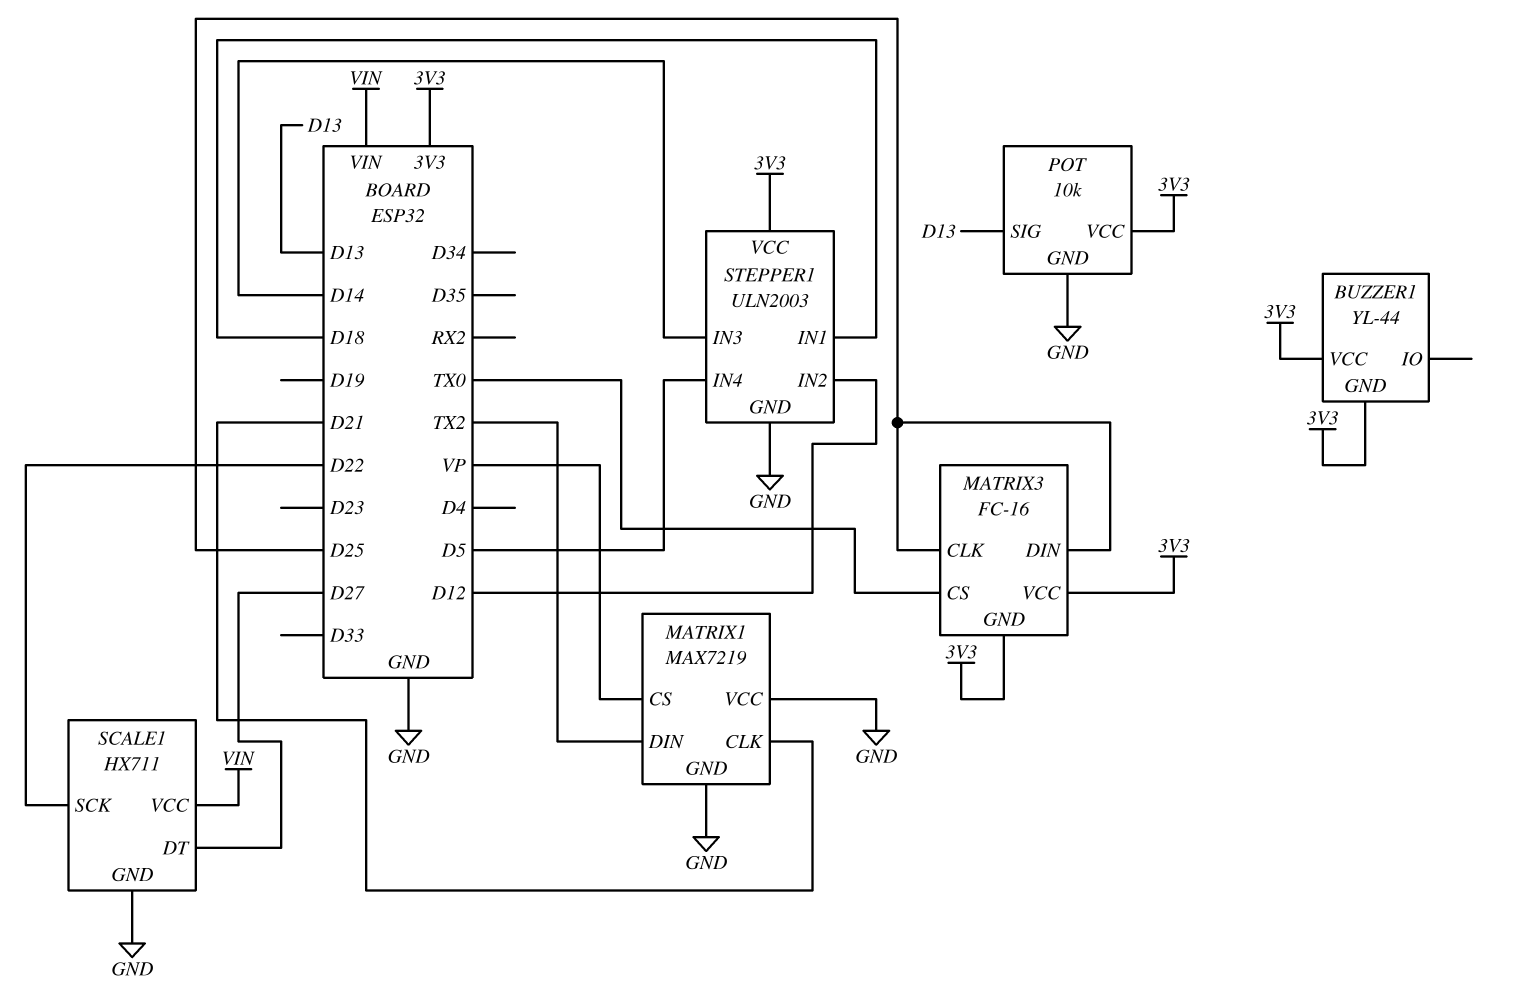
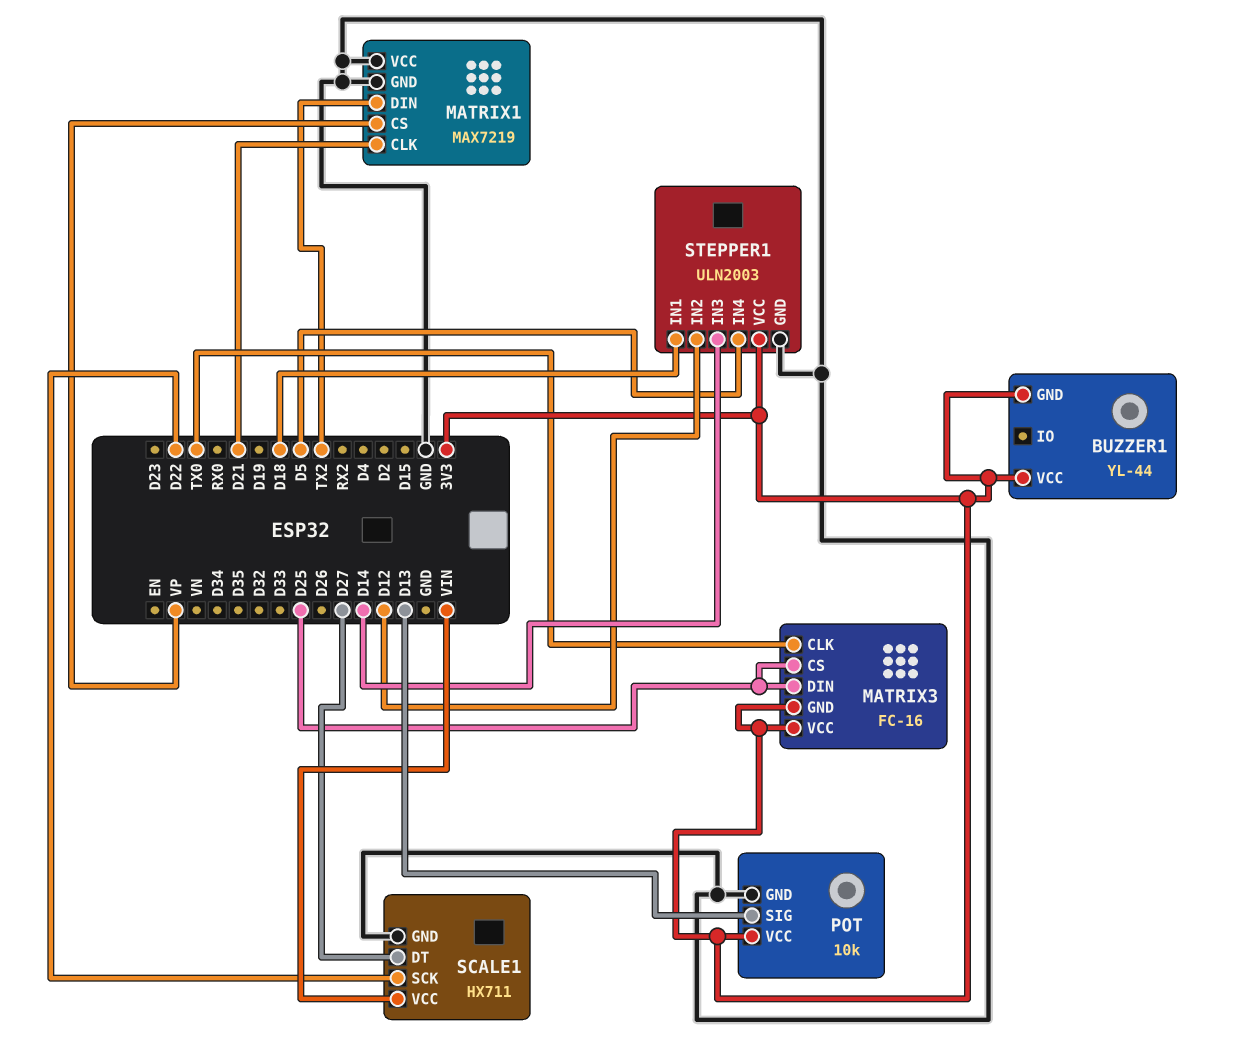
MATRIX3 pin CLK: D25 -> TX0
MATRIX3 pin CS: TX0 -> D25

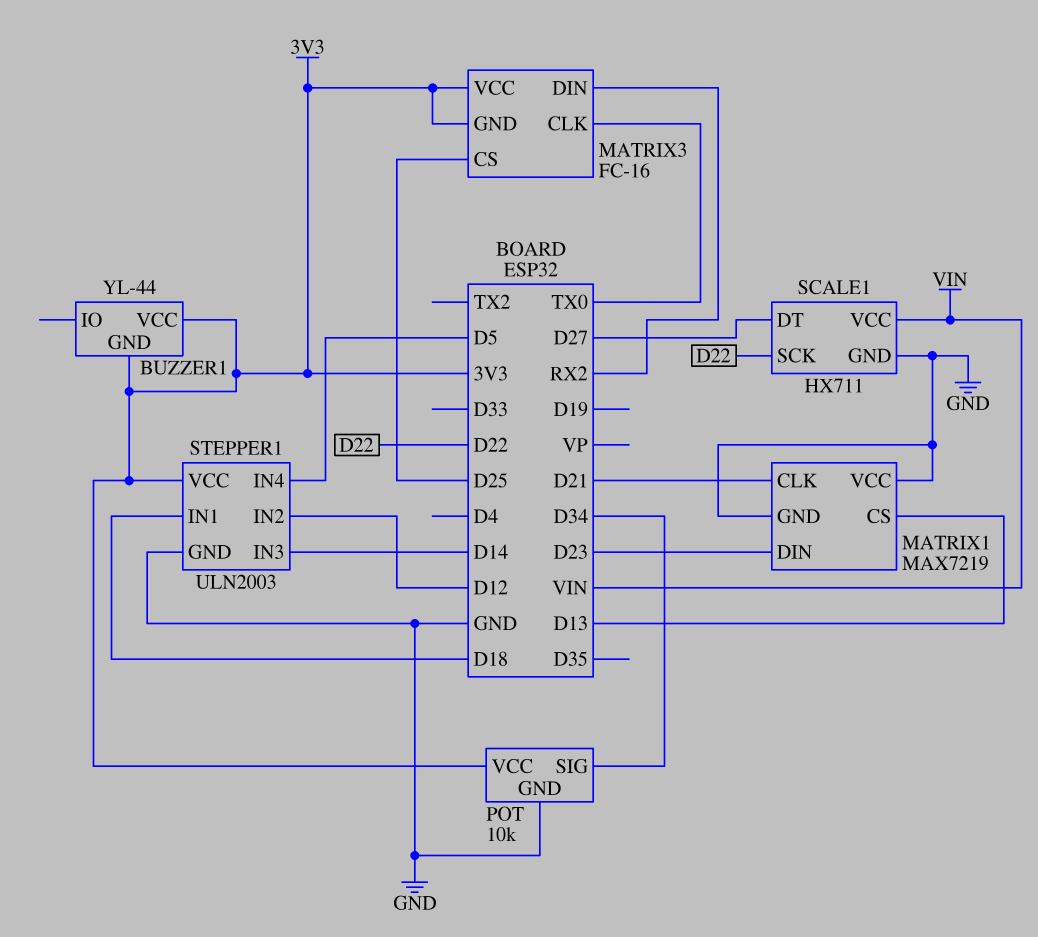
MATRIX1 pin CS: VP -> D13
MATRIX1 pin DIN: TX2 -> D23
MATRIX3 pin DIN: D25 -> RX2
POT pin SIG: D13 -> D34

